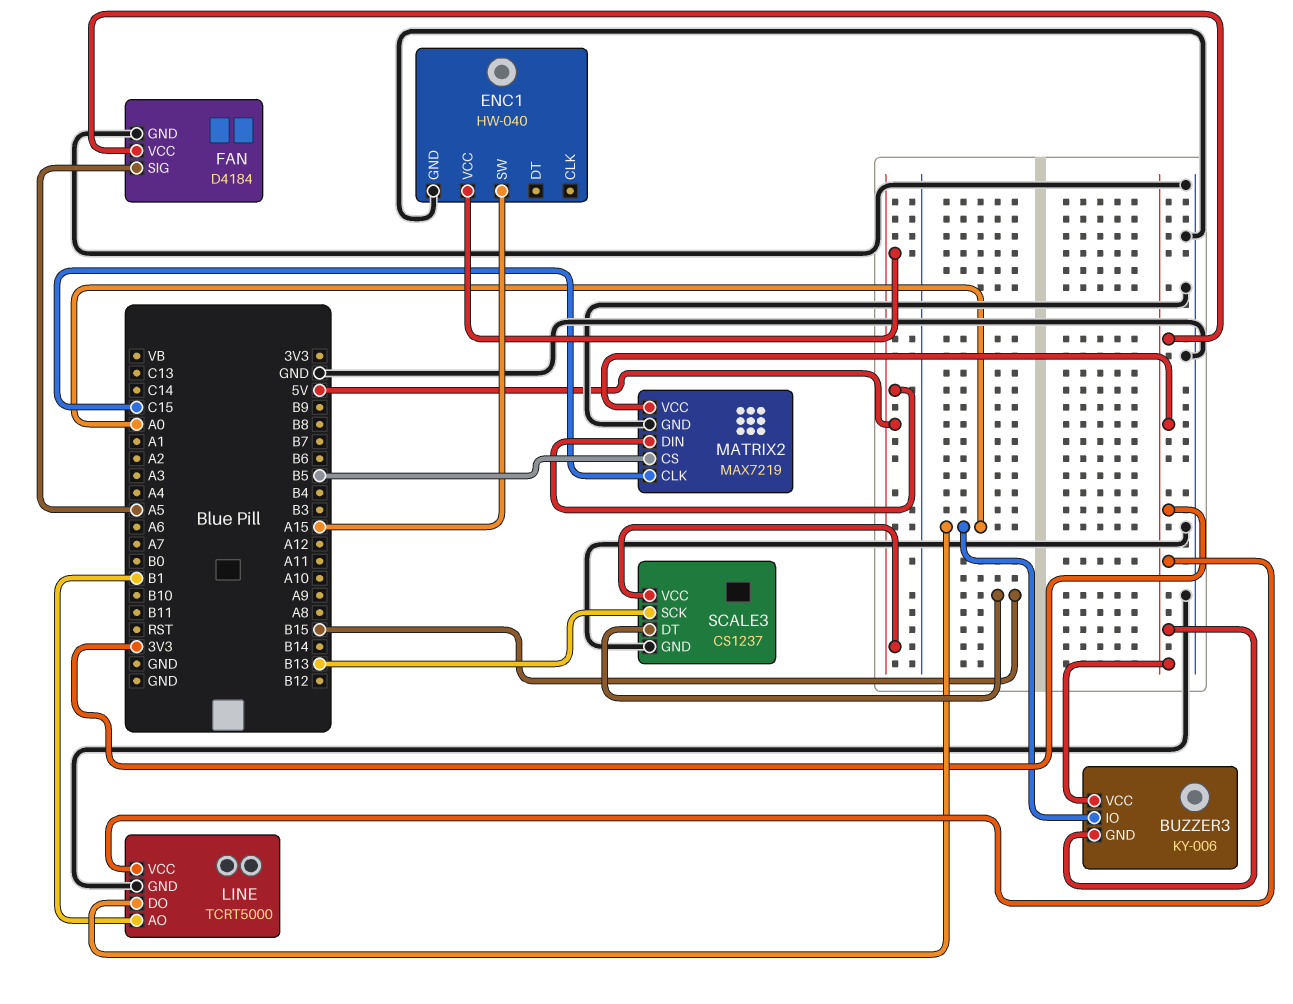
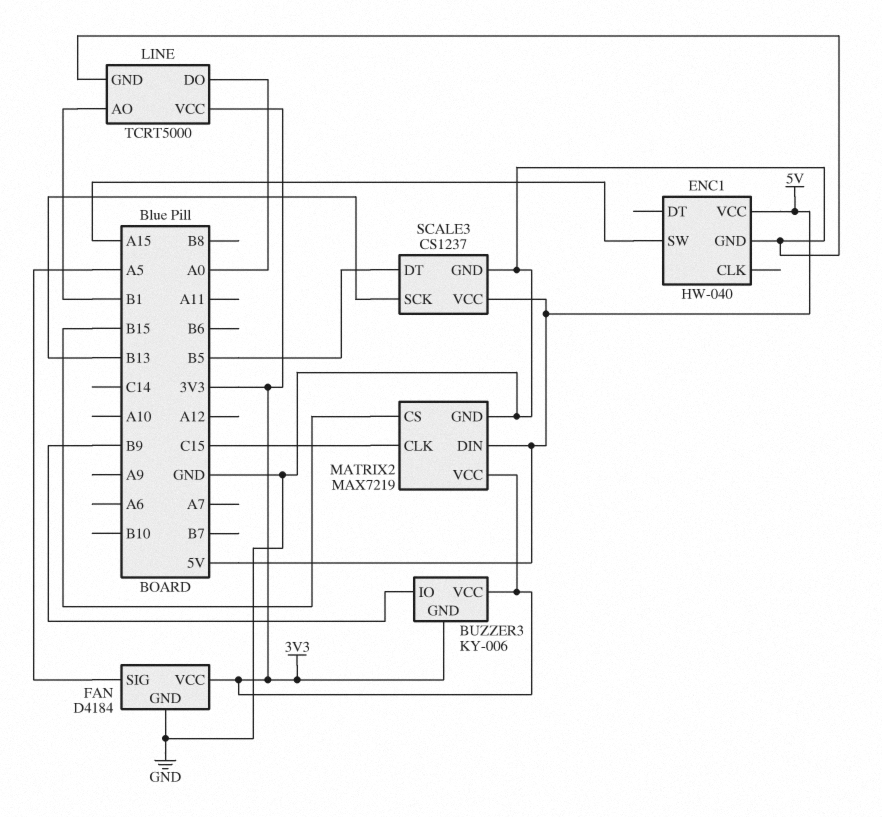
BUZZER3 pin IO: A0 -> B9
MATRIX2 pin CS: B5 -> B15
SCALE3 pin DT: B15 -> B5

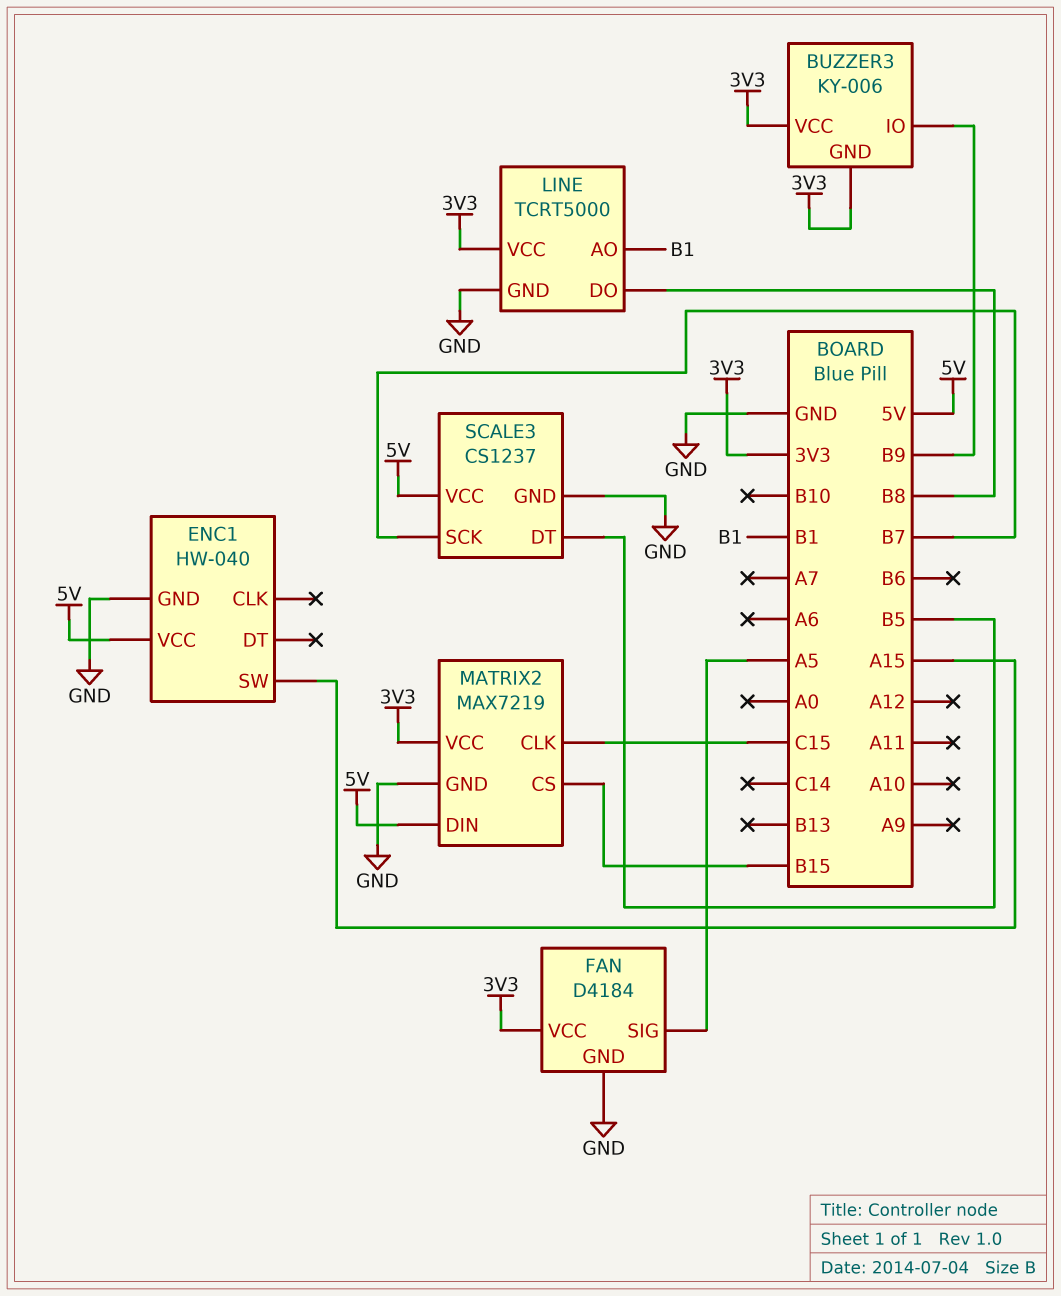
LINE pin DO: A0 -> B8
SCALE3 pin SCK: B13 -> B7

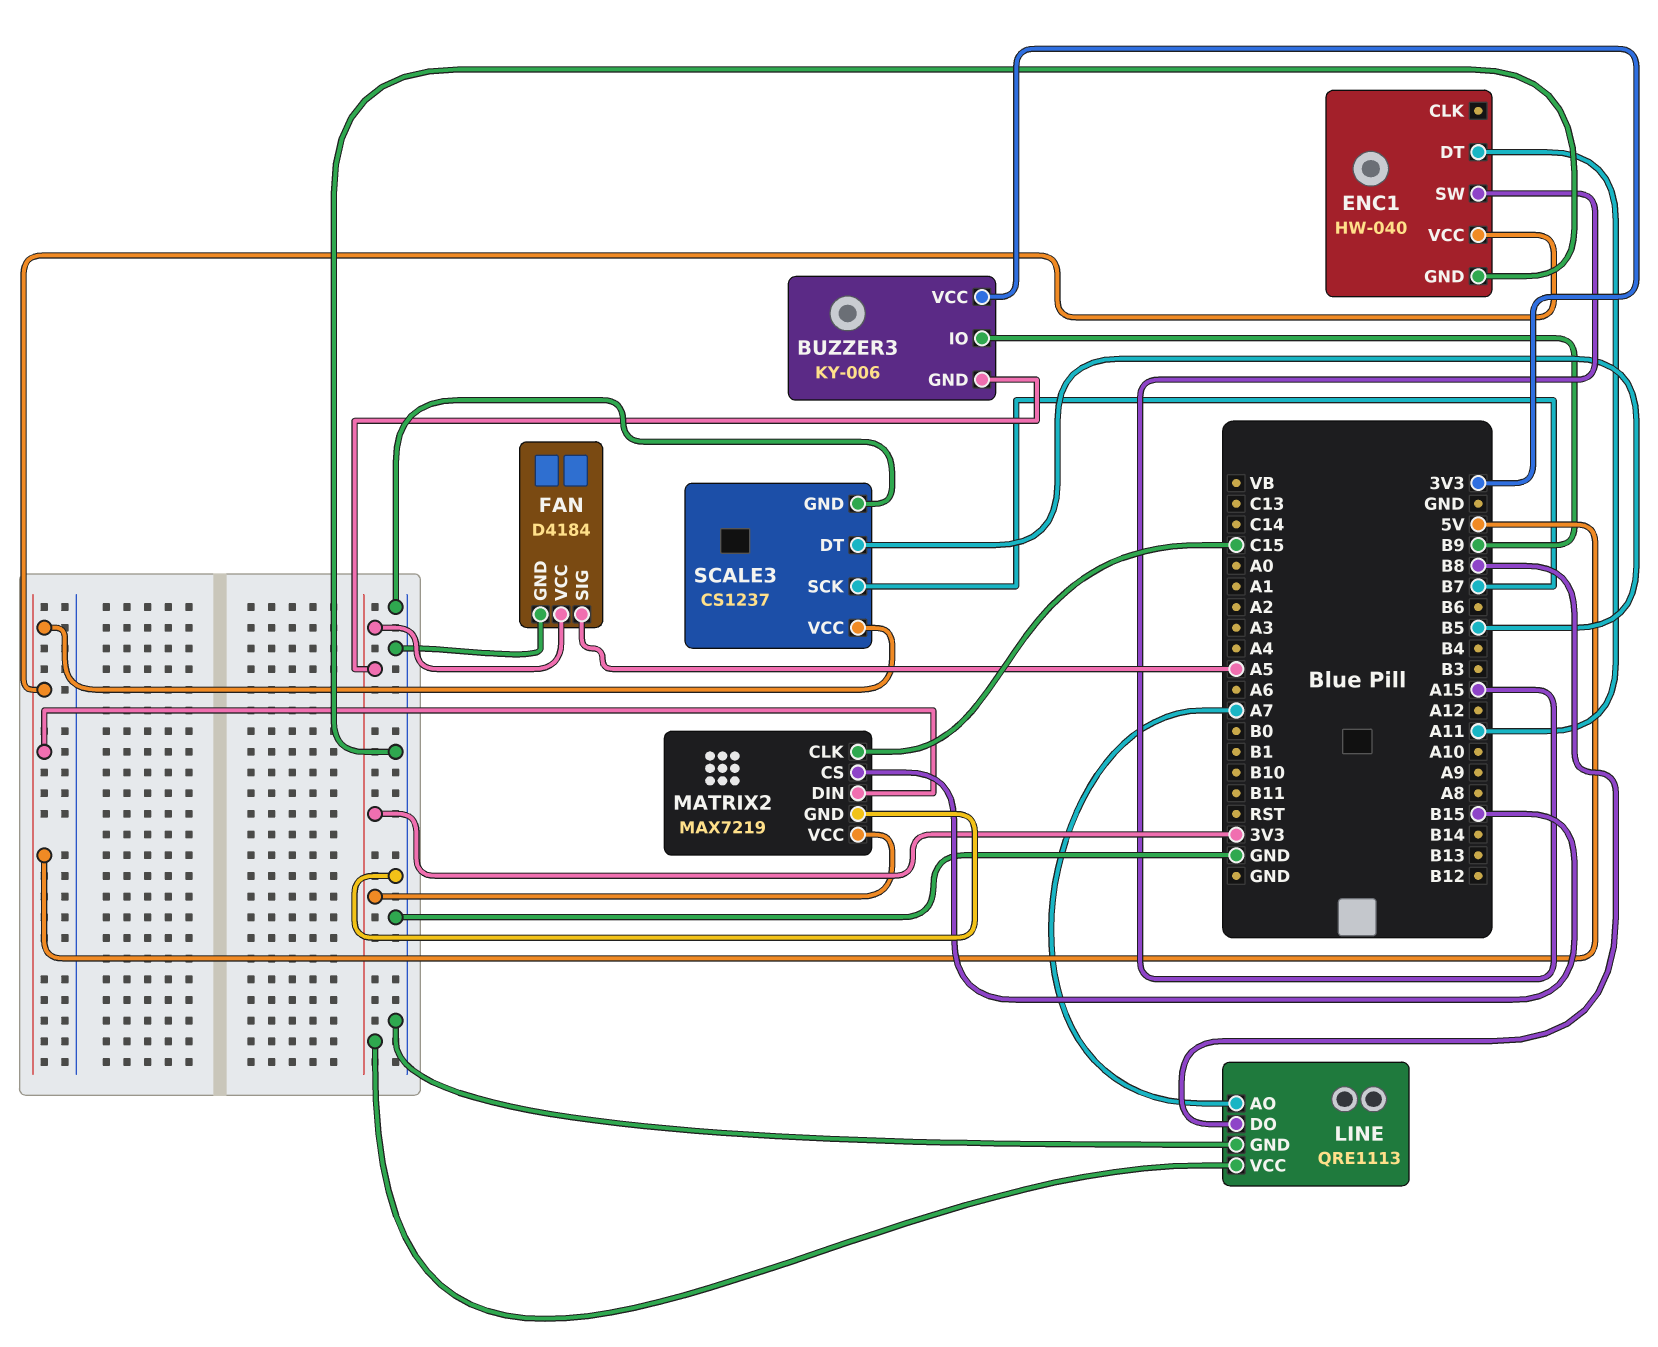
ENC1 pin DT: none -> A11
LINE: TCRT5000 -> QRE1113
LINE pin AO: B1 -> A7

